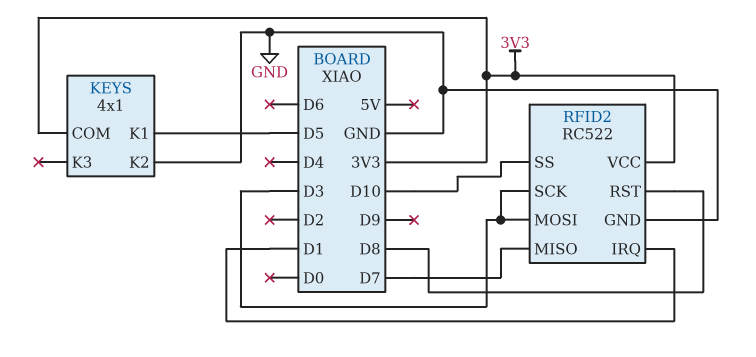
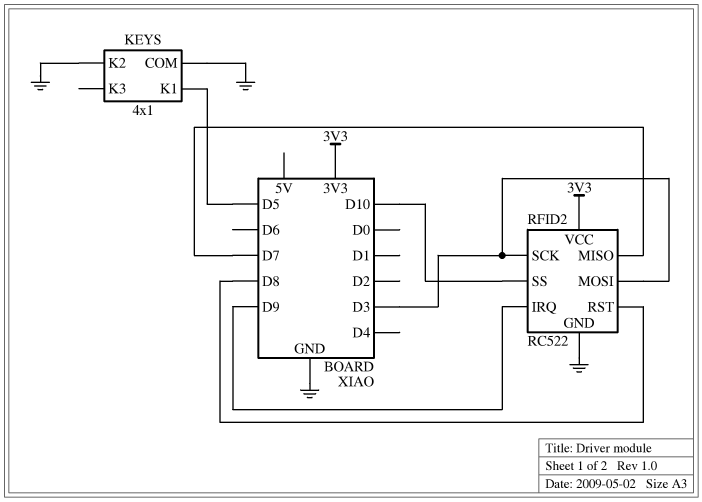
KEYS pin COM: 3V3 -> GND
RFID2 pin IRQ: D1 -> D9

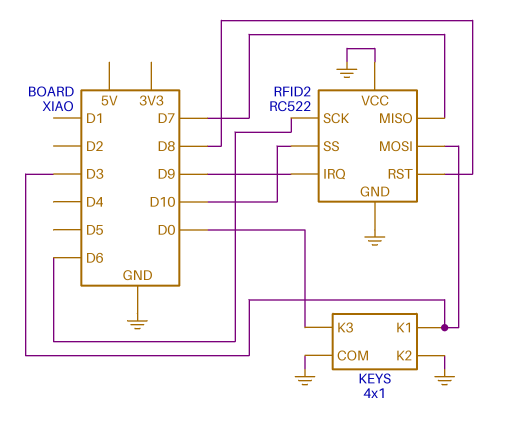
KEYS pin K1: D5 -> D3
KEYS pin K3: none -> D0
RFID2 pin SCK: D3 -> D6
RFID2 pin VCC: 3V3 -> GND

